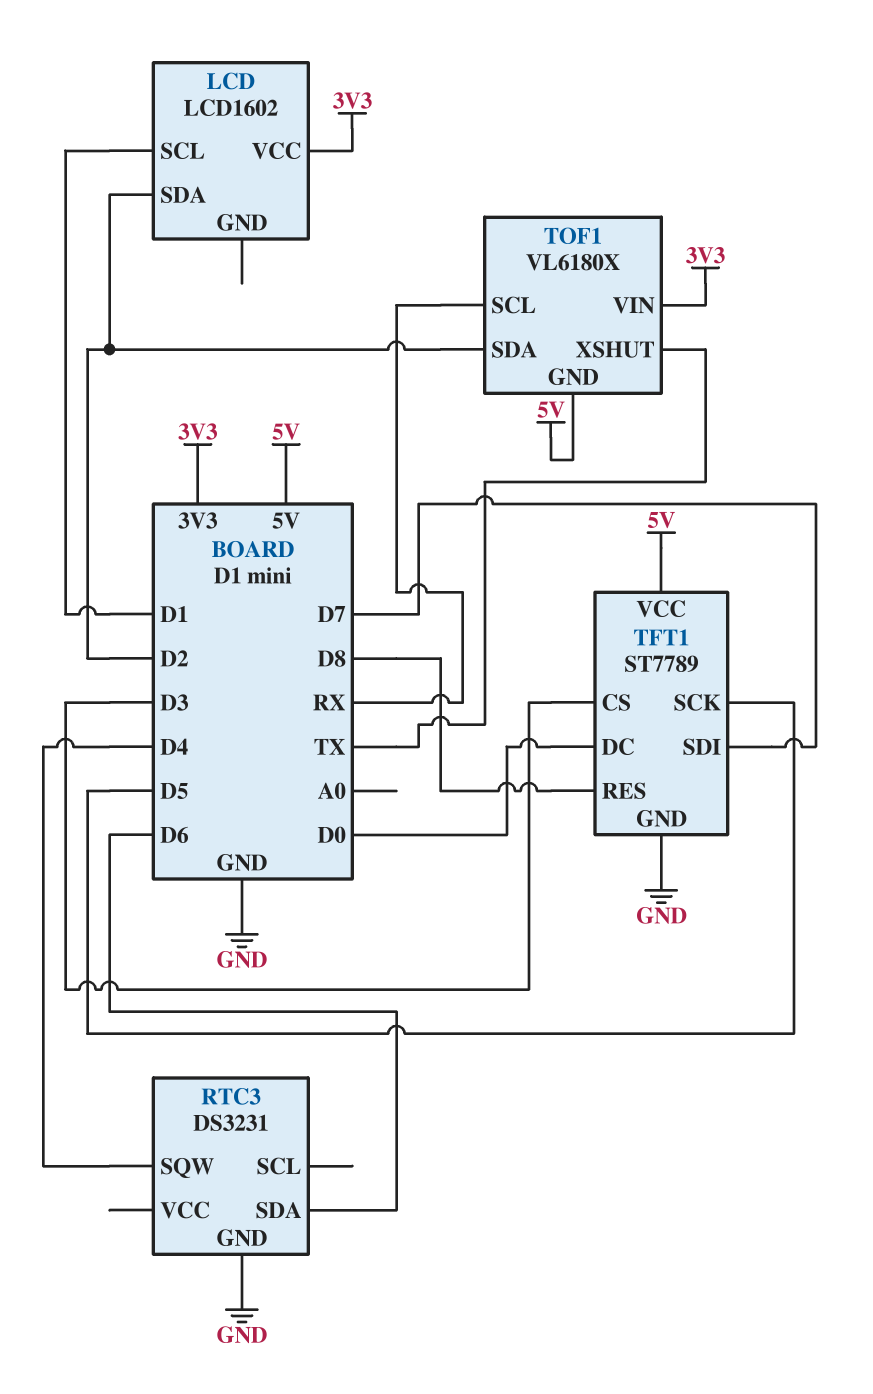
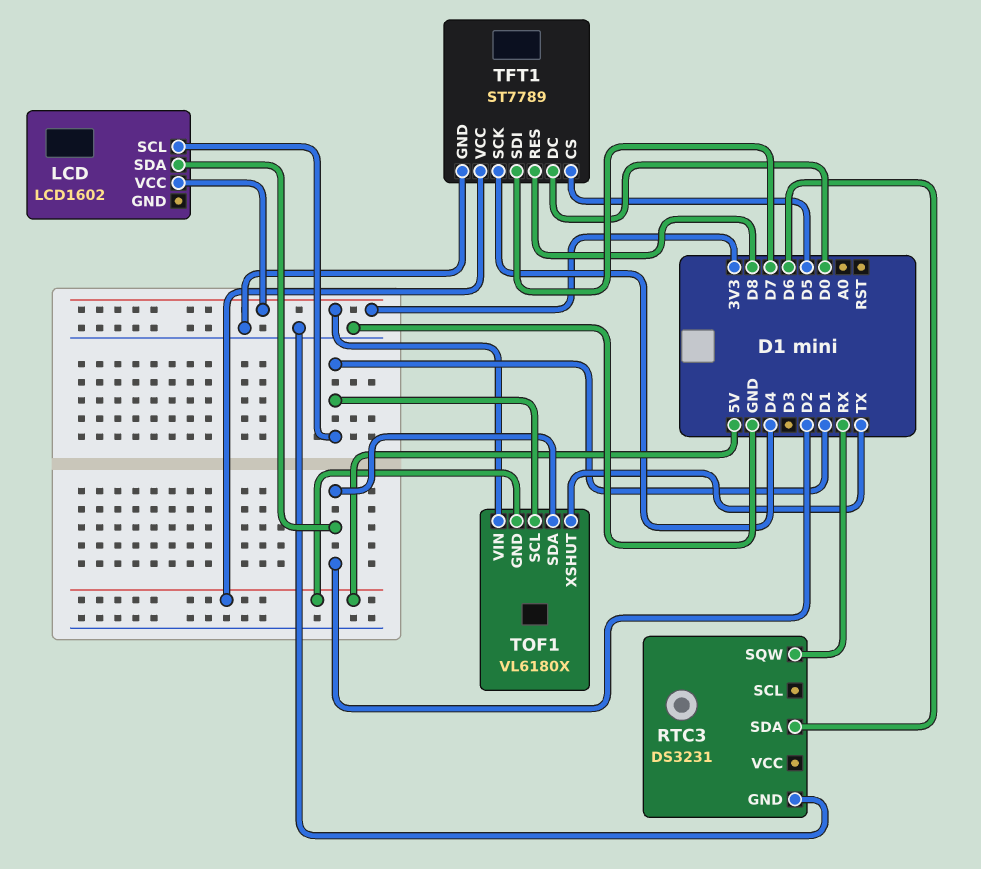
RTC3 pin SQW: D4 -> RX
TFT1 pin CS: D3 -> D5
TFT1 pin SCK: D5 -> D4
TOF1 pin SCL: RX -> D1

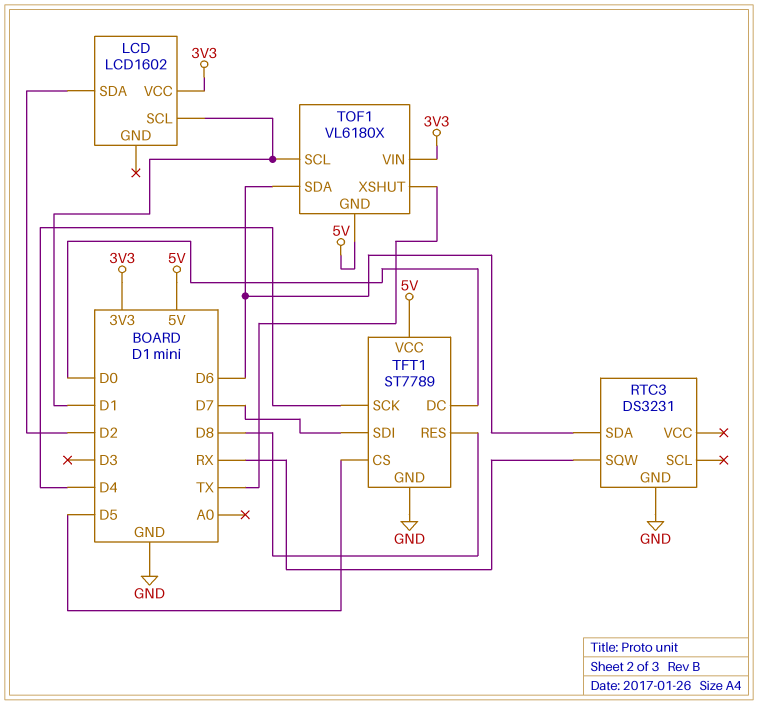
TOF1 pin SDA: D2 -> D6

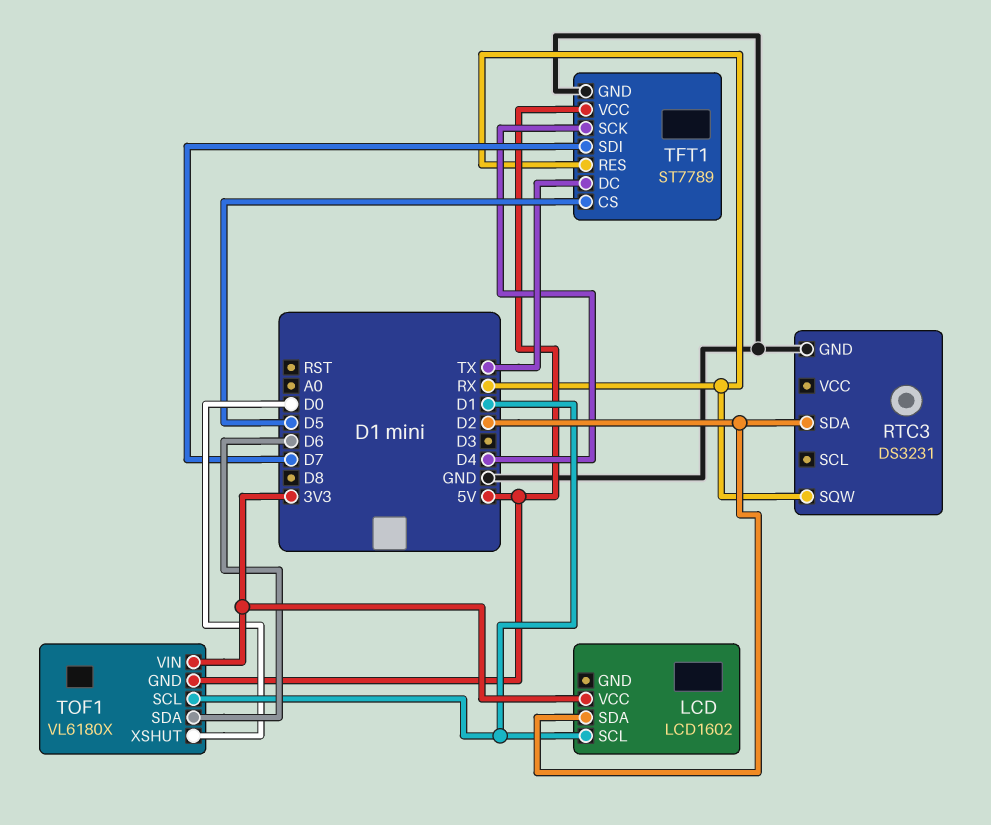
RTC3 pin SDA: D6 -> D2
TFT1 pin DC: D0 -> TX
TFT1 pin RES: D8 -> RX
TOF1 pin XSHUT: TX -> D0

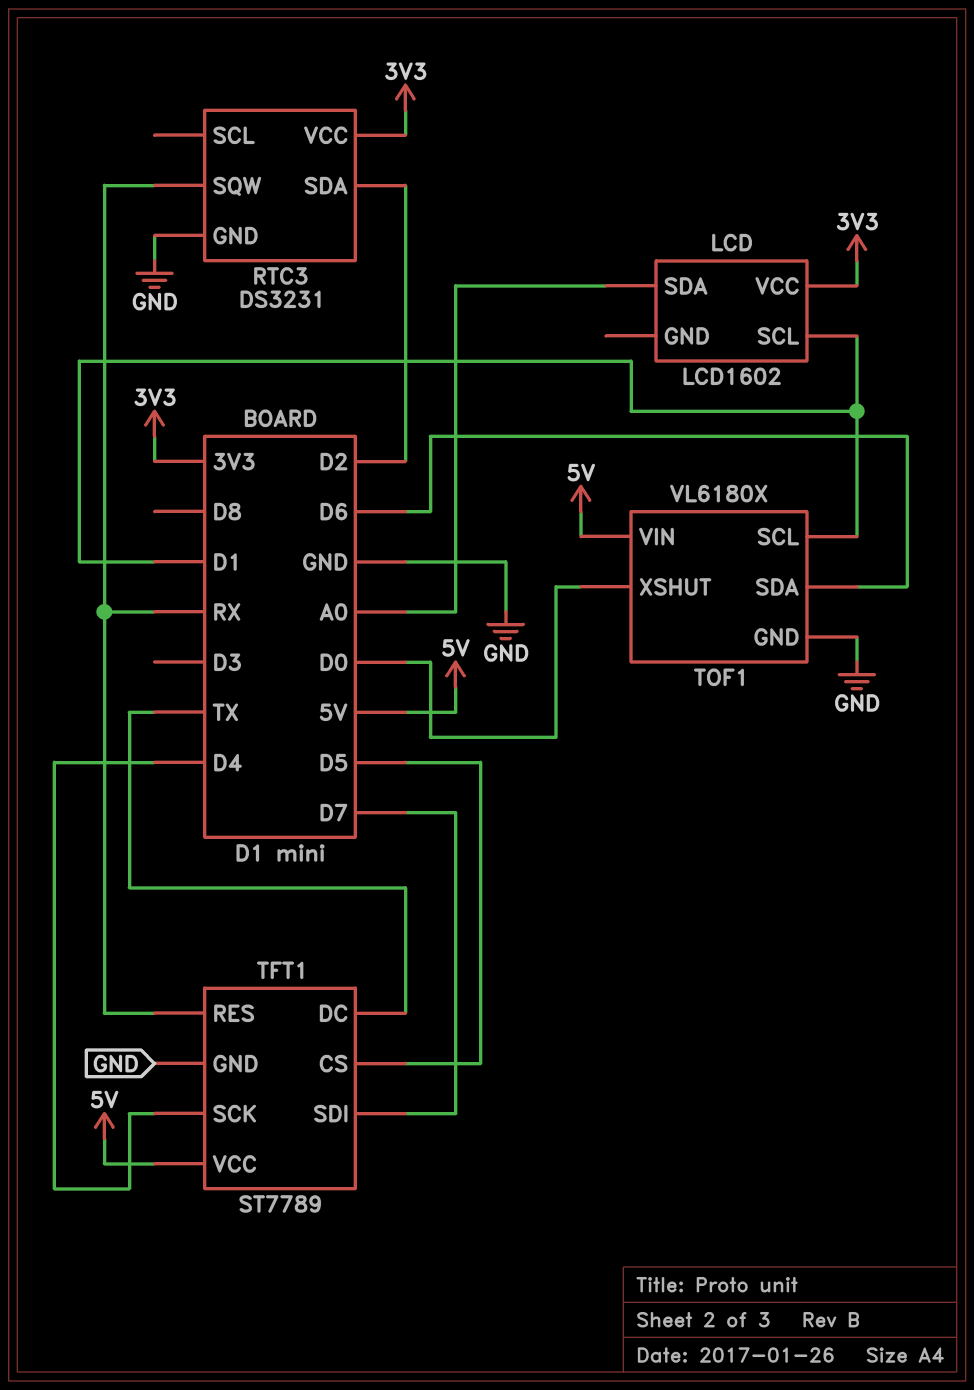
LCD pin SDA: D2 -> A0
RTC3 pin VCC: none -> 3V3
TOF1 pin GND: 5V -> GND
TOF1 pin VIN: 3V3 -> 5V

